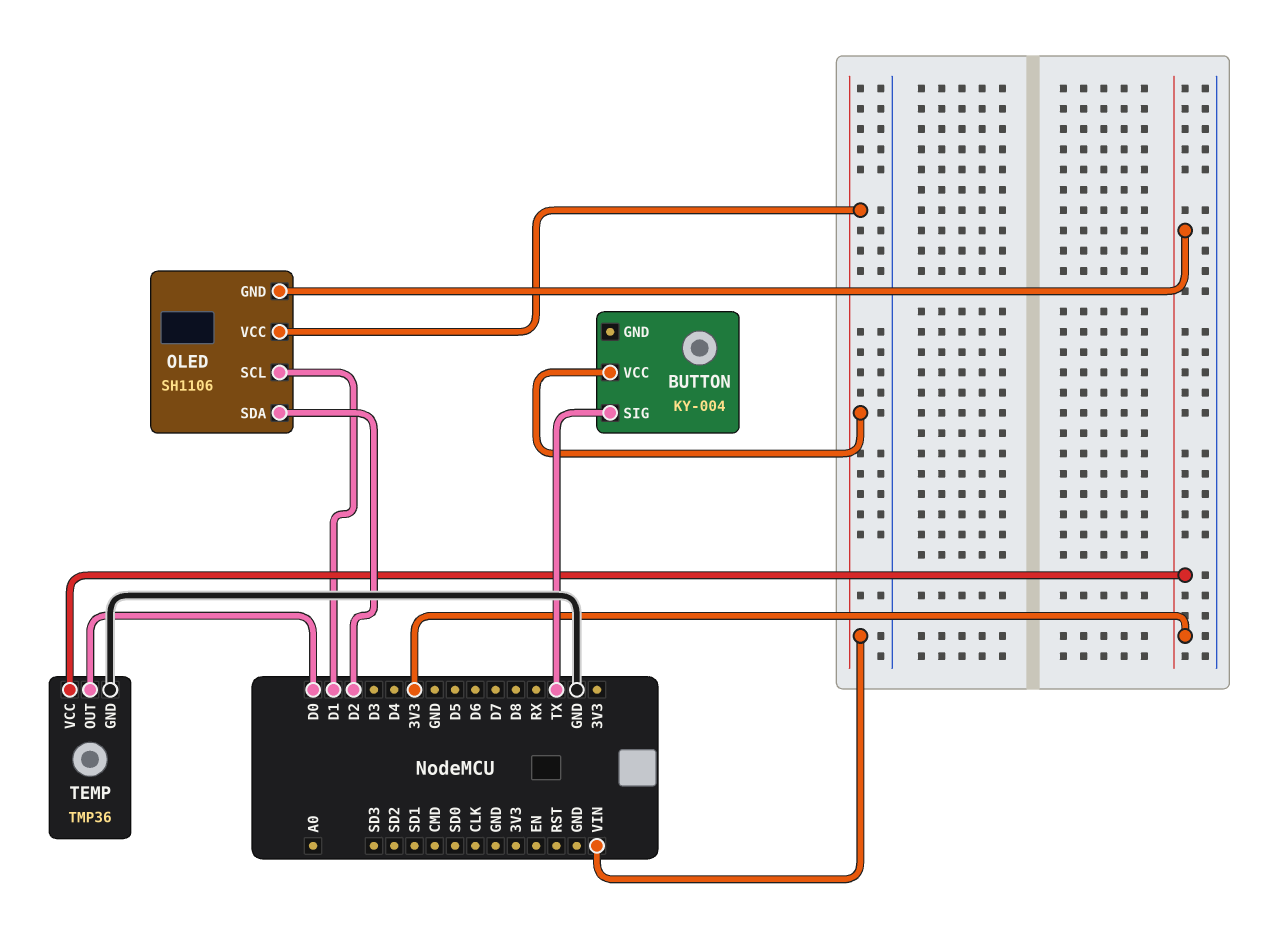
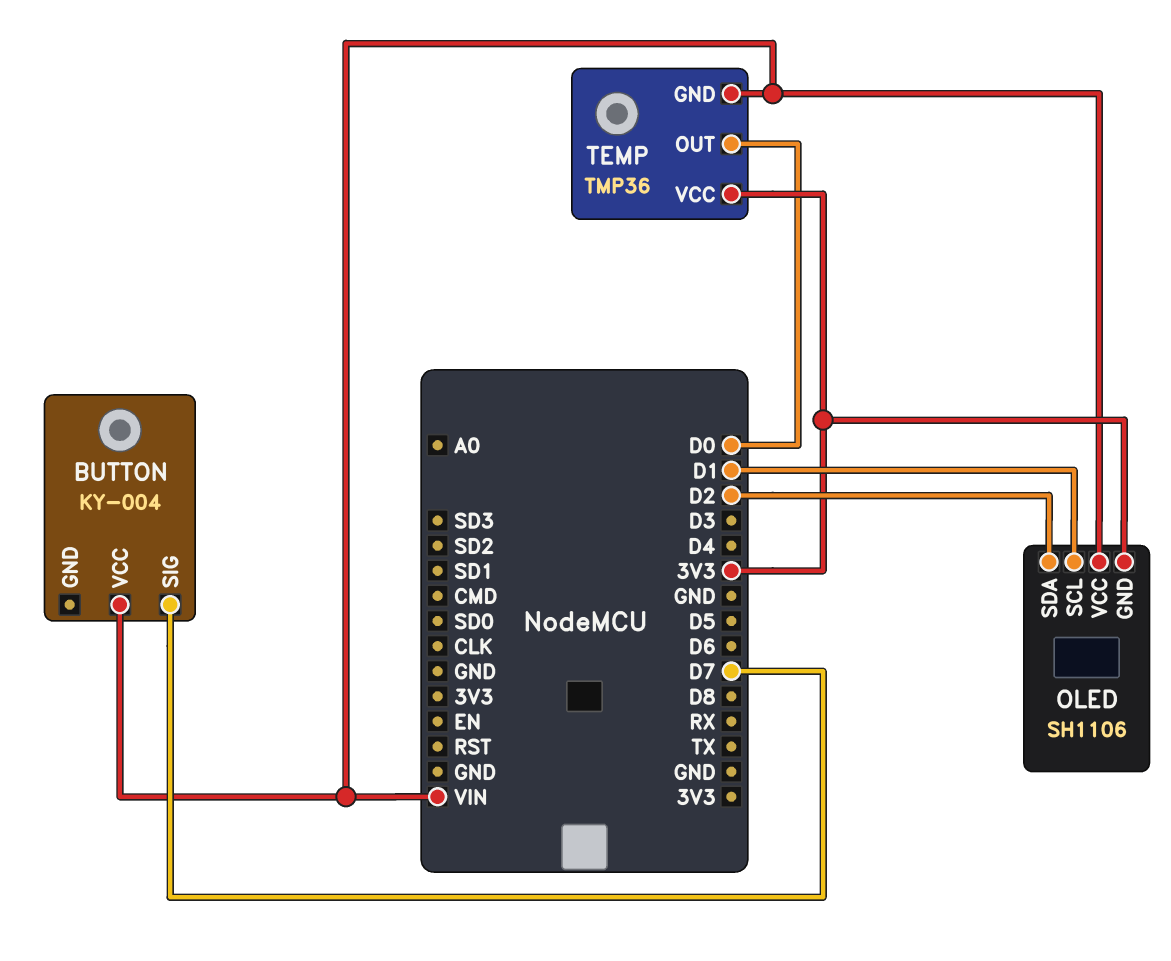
BUTTON pin SIG: TX -> D7
TEMP pin GND: GND -> VIN

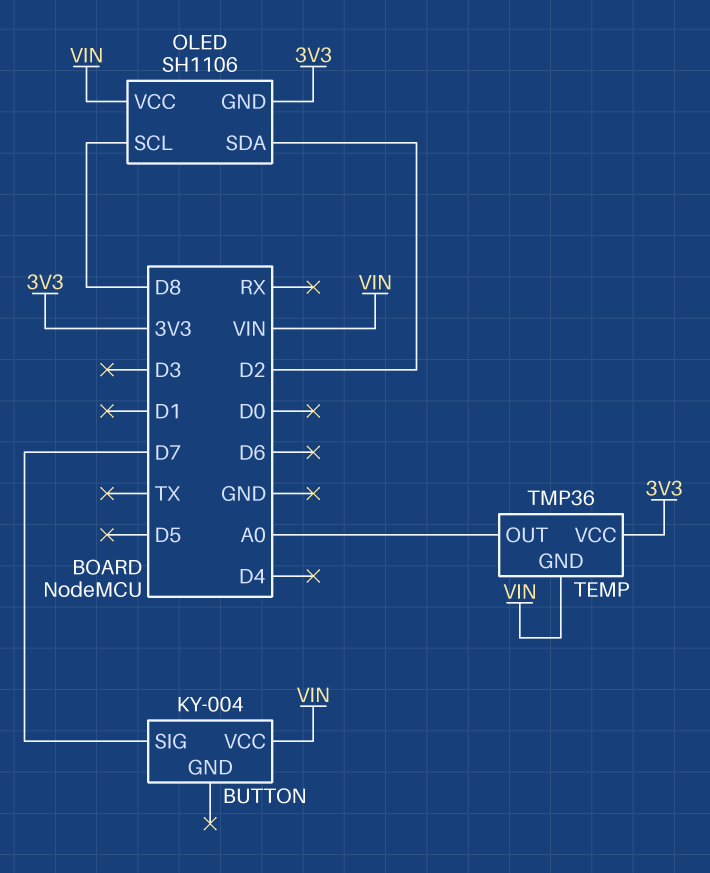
OLED pin SCL: D1 -> D8
TEMP pin OUT: D0 -> A0

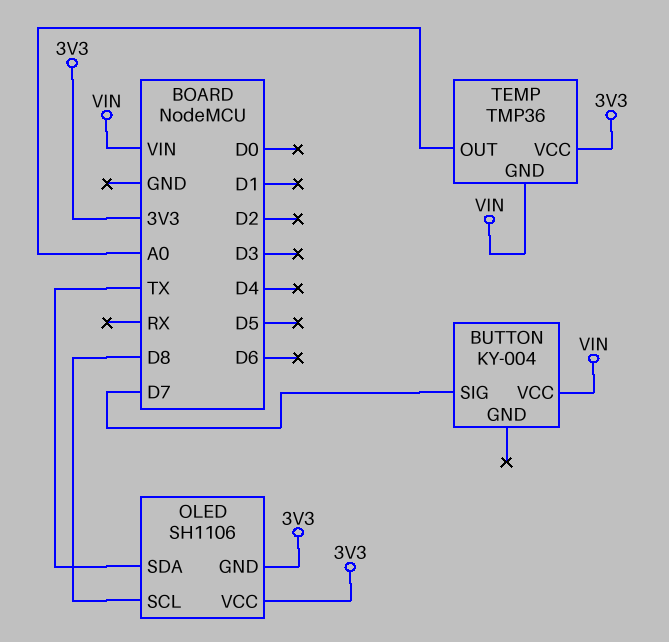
OLED pin SDA: D2 -> TX
OLED pin VCC: VIN -> 3V3

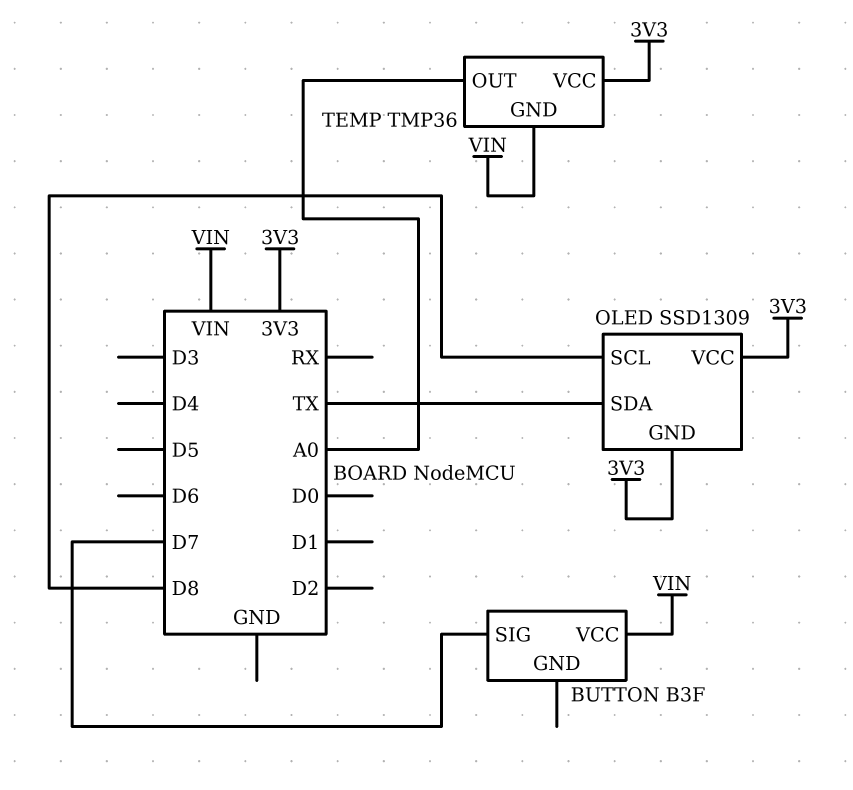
BUTTON: KY-004 -> B3F
OLED: SH1106 -> SSD1309

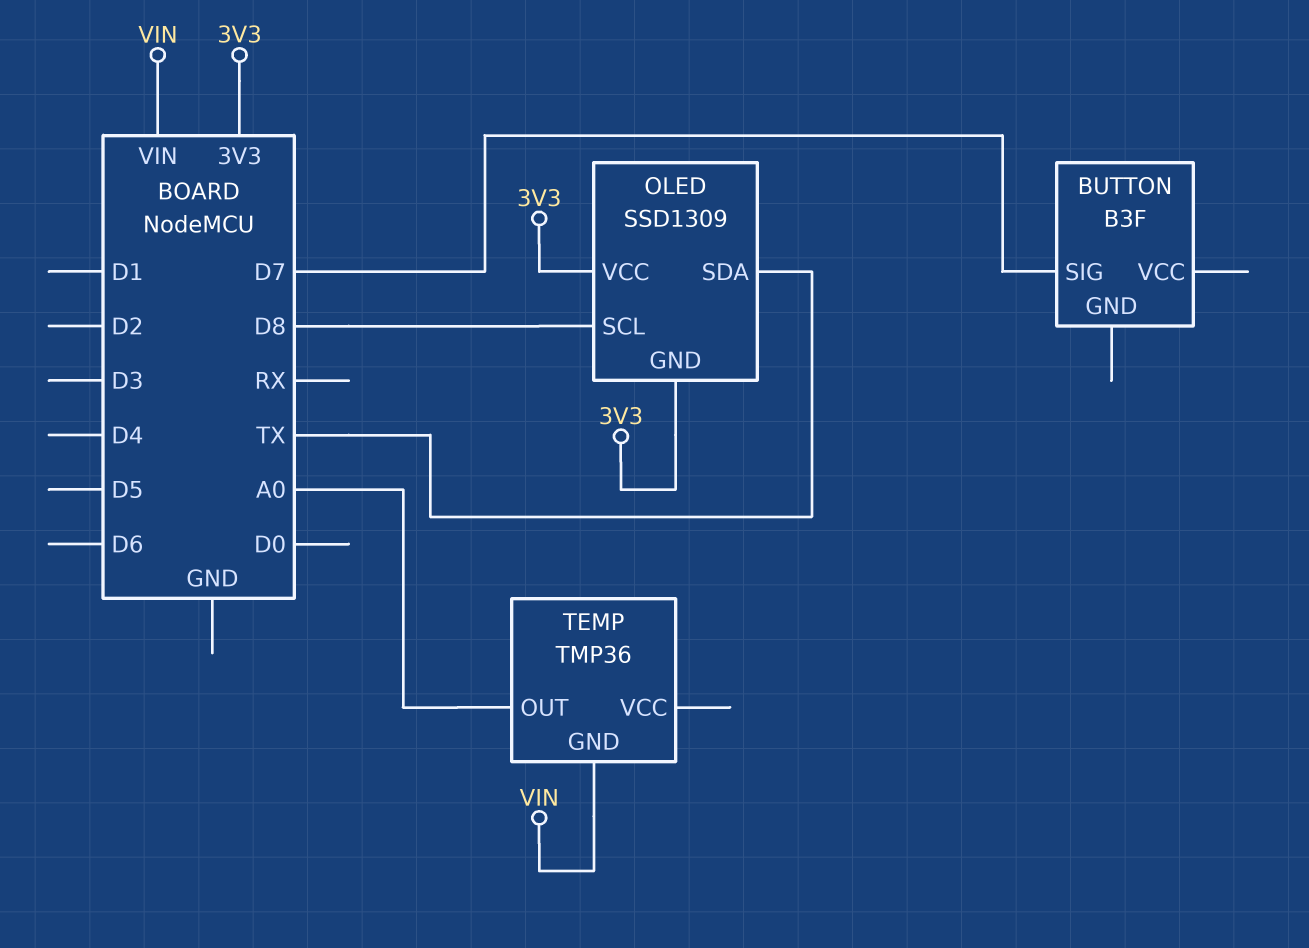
BUTTON pin VCC: VIN -> none
TEMP pin VCC: 3V3 -> none

